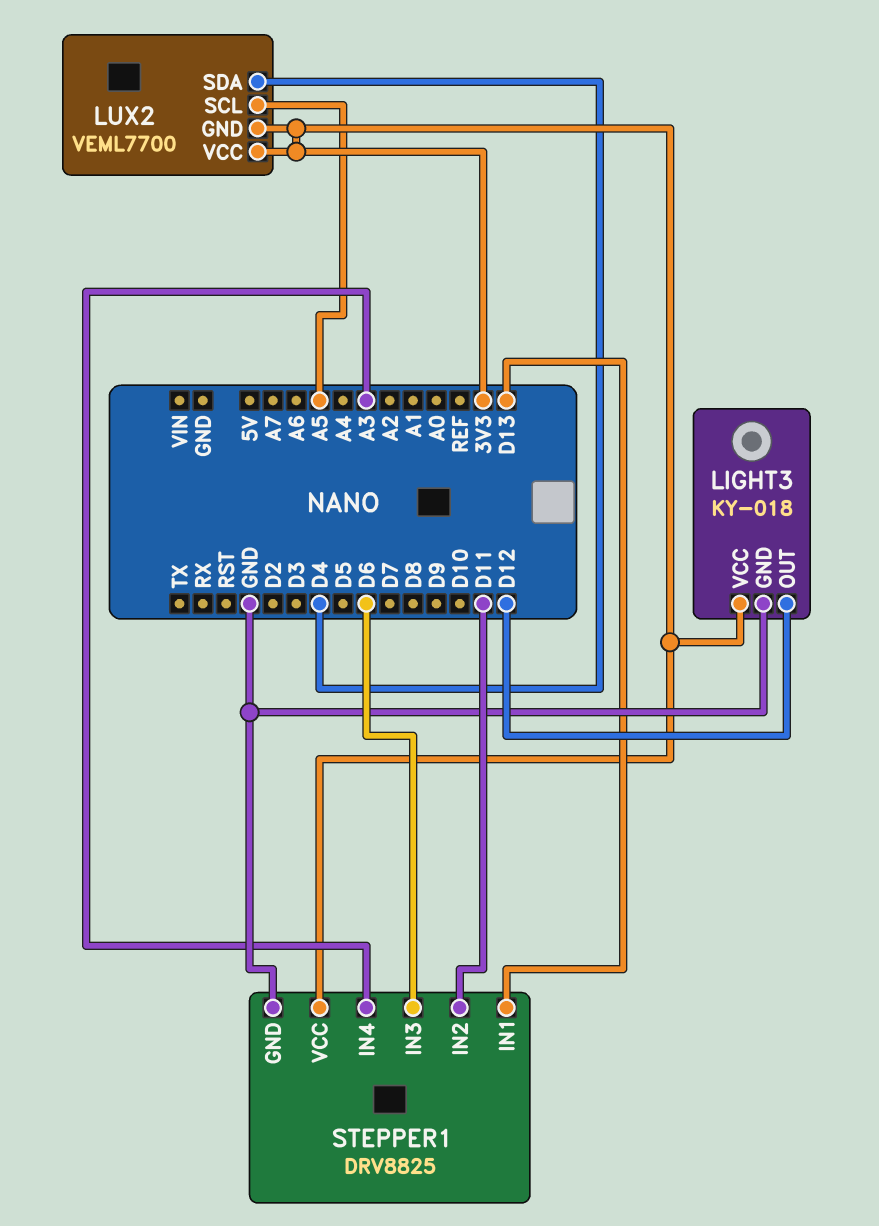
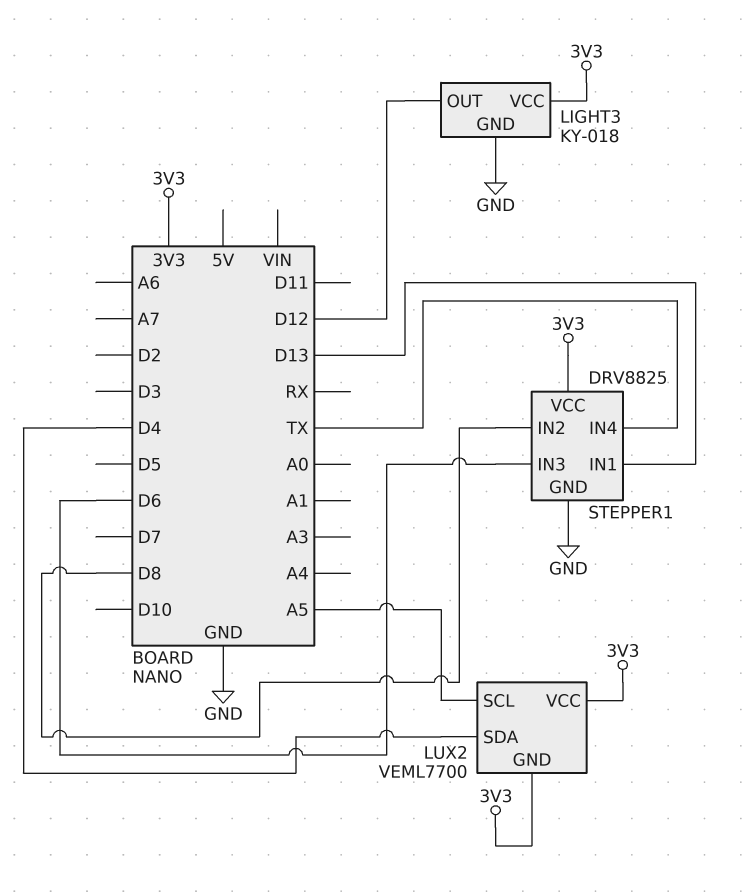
STEPPER1 pin IN2: D11 -> D8
STEPPER1 pin IN4: A3 -> TX

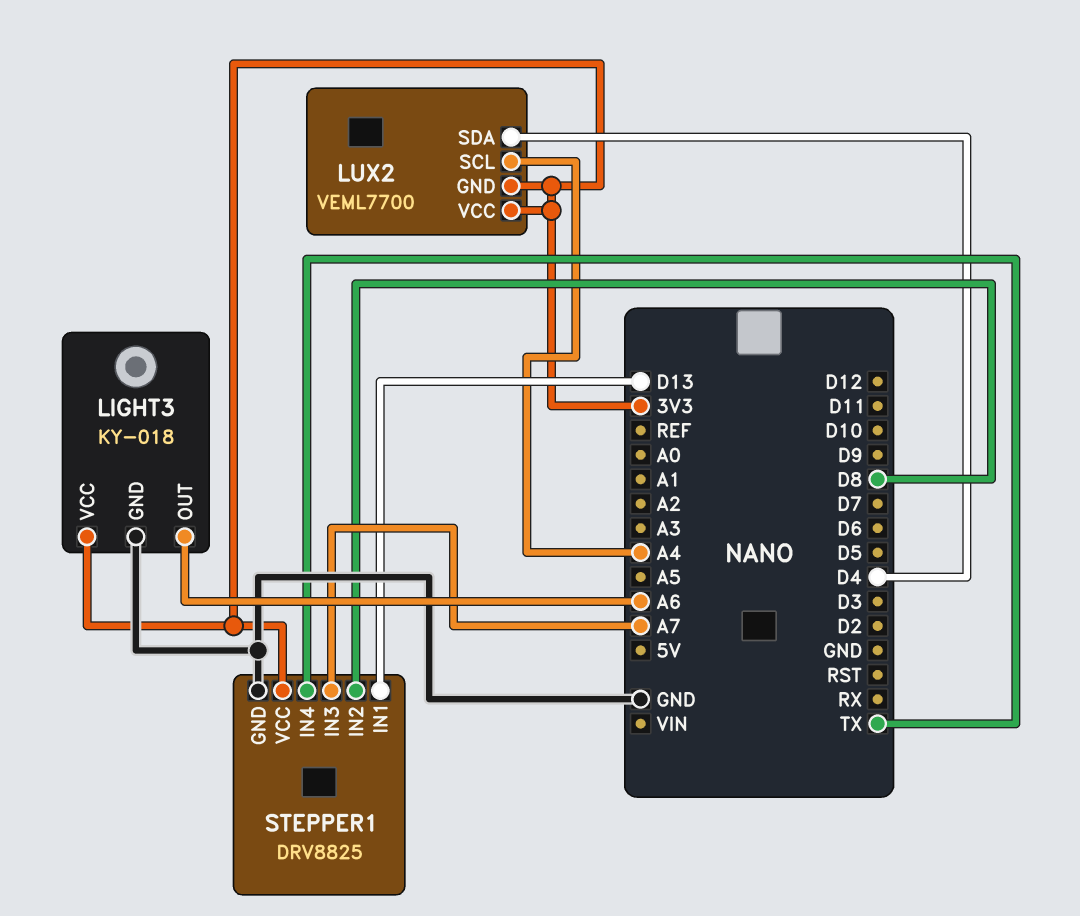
LIGHT3 pin OUT: D12 -> A6
LUX2 pin SCL: A5 -> A4
STEPPER1 pin IN3: D6 -> A7

